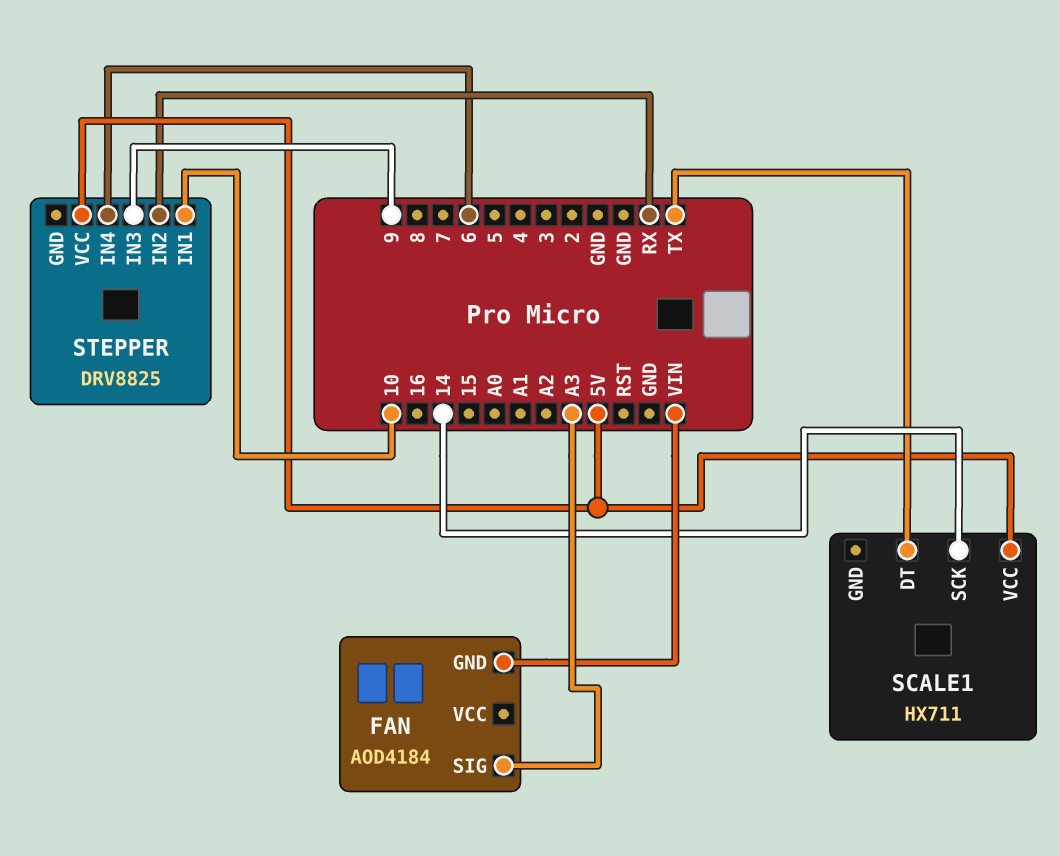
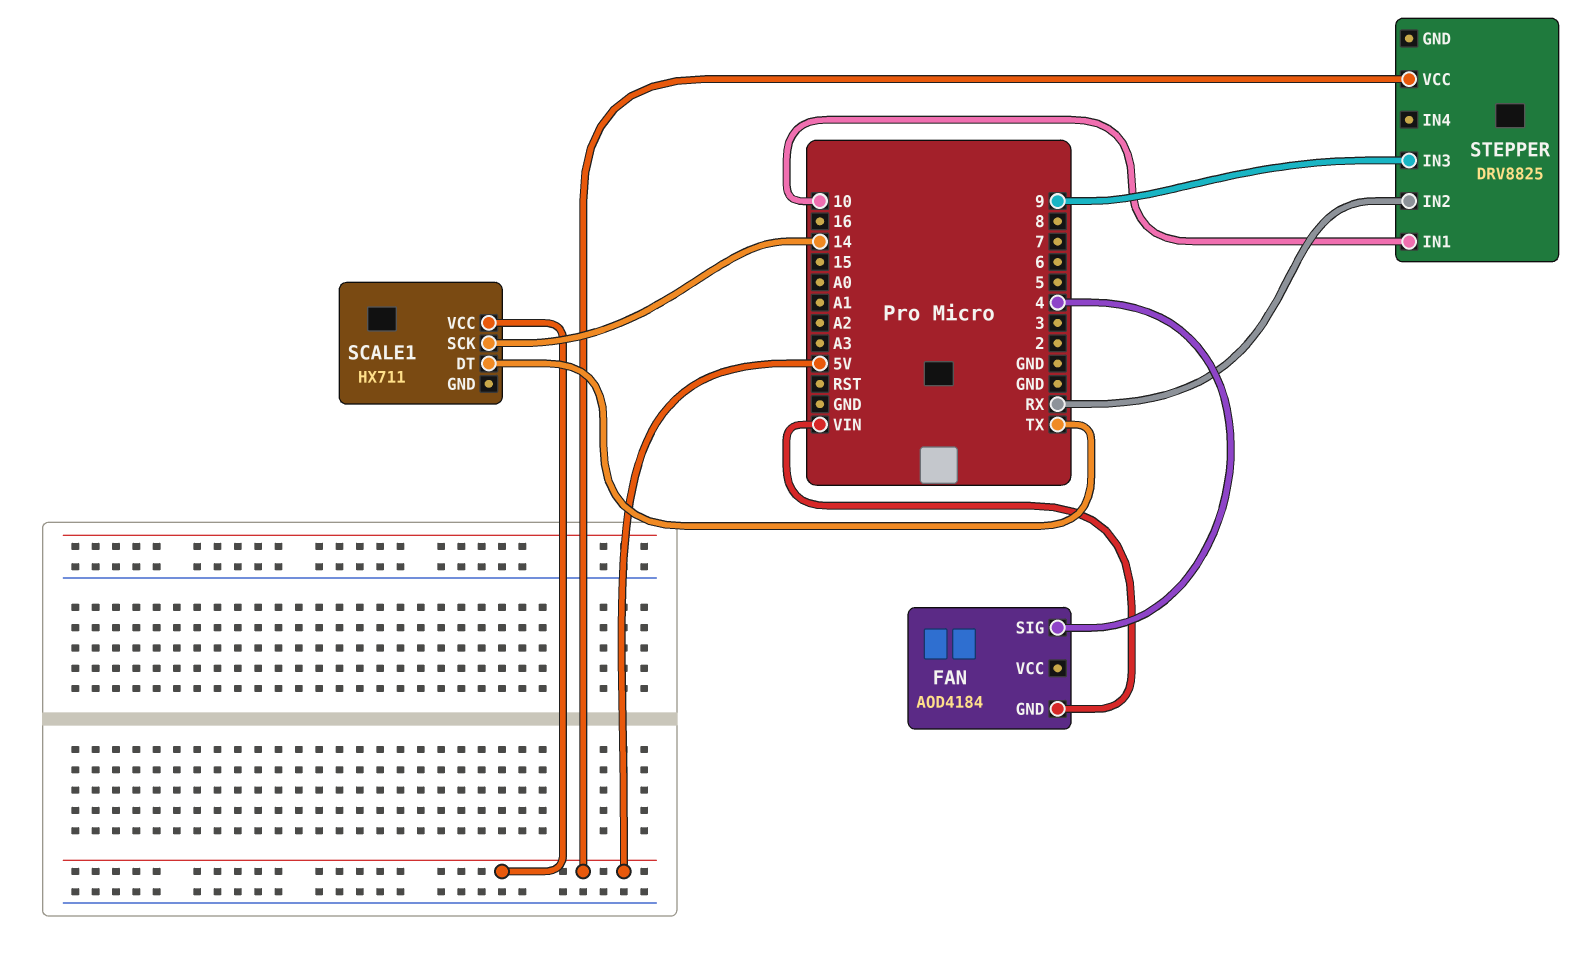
FAN pin SIG: A3 -> 4
STEPPER pin IN4: 6 -> none

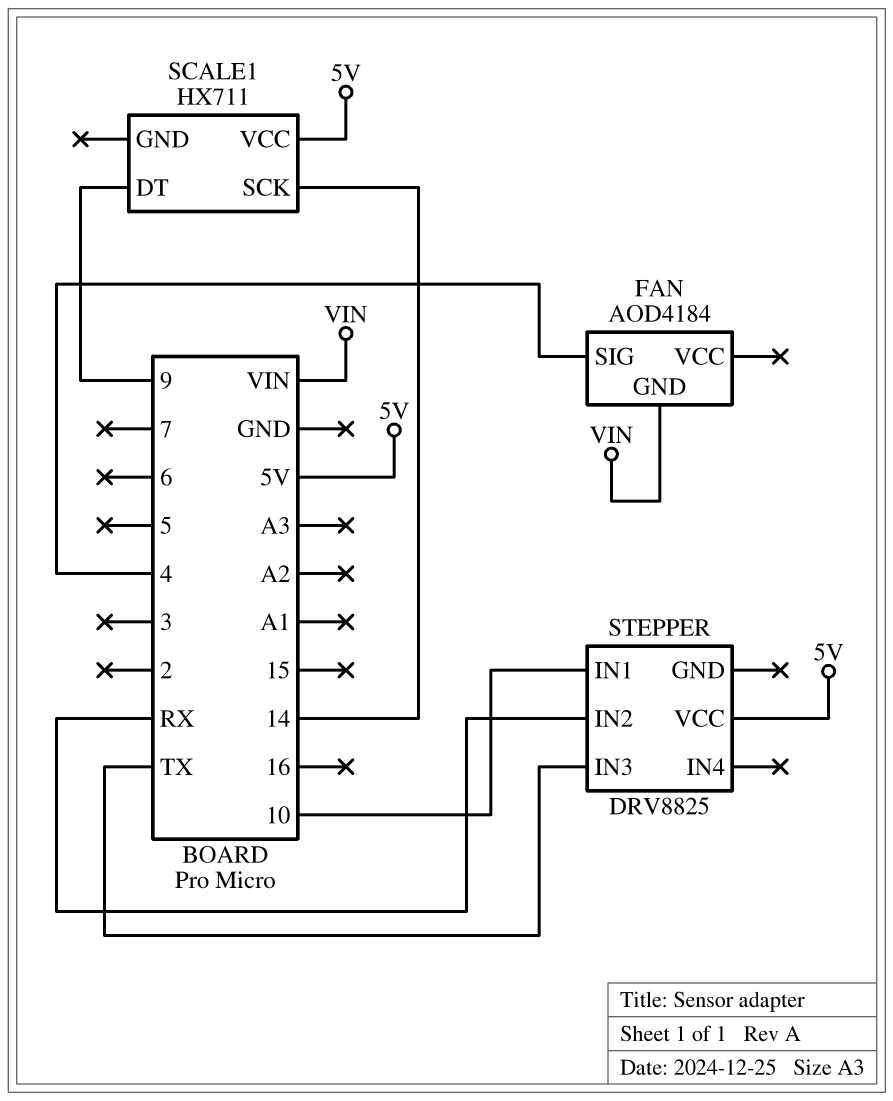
SCALE1 pin DT: TX -> 9
STEPPER pin IN3: 9 -> TX

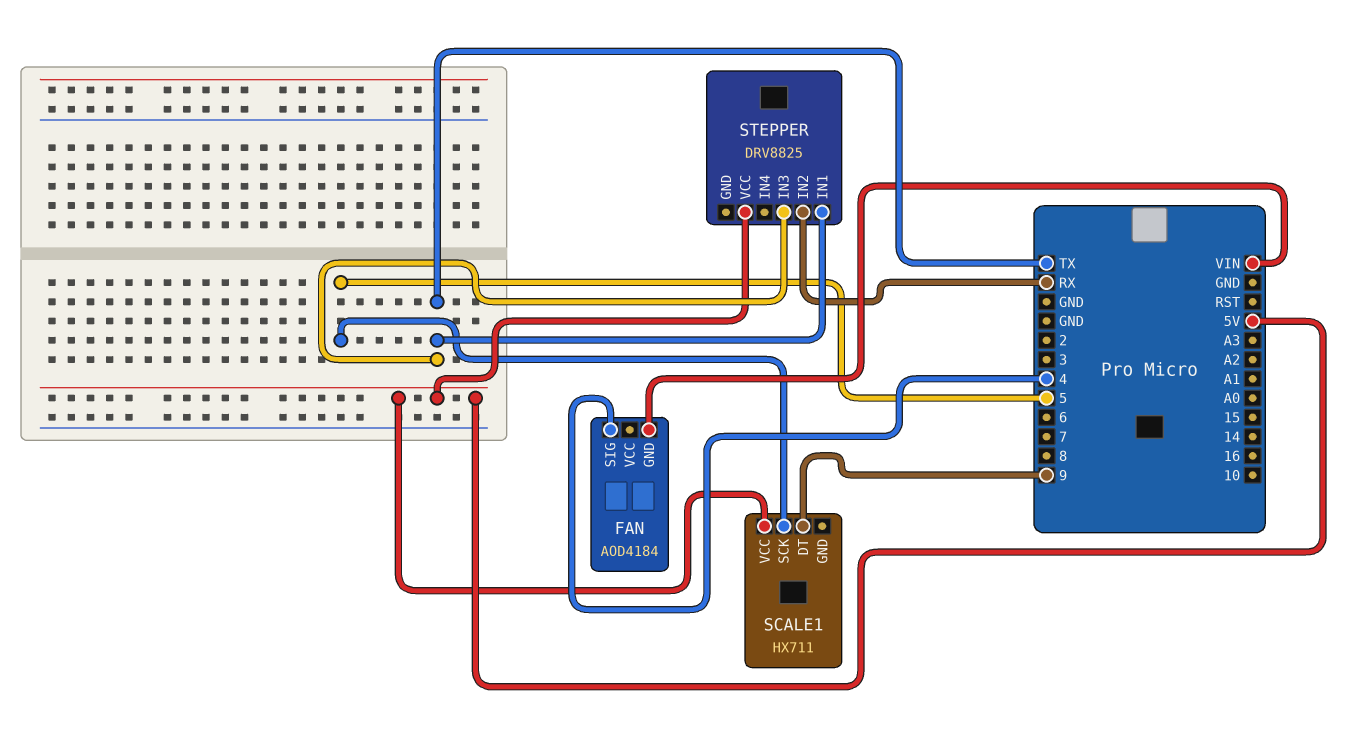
SCALE1 pin SCK: 14 -> 5
STEPPER pin IN1: 10 -> TX

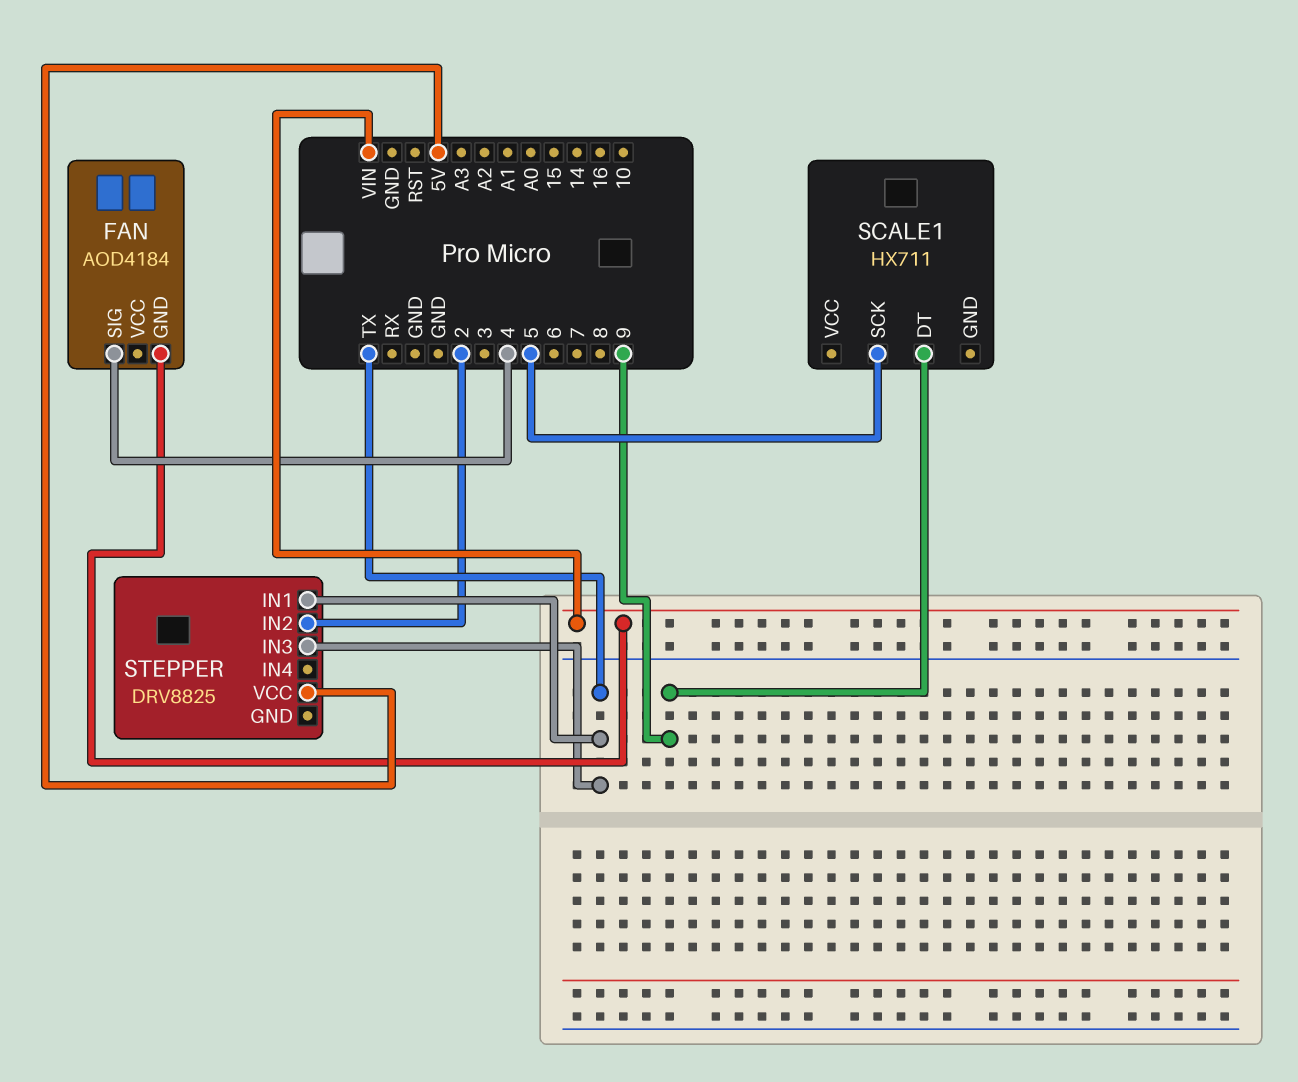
SCALE1 pin VCC: 5V -> none
STEPPER pin IN2: RX -> 2

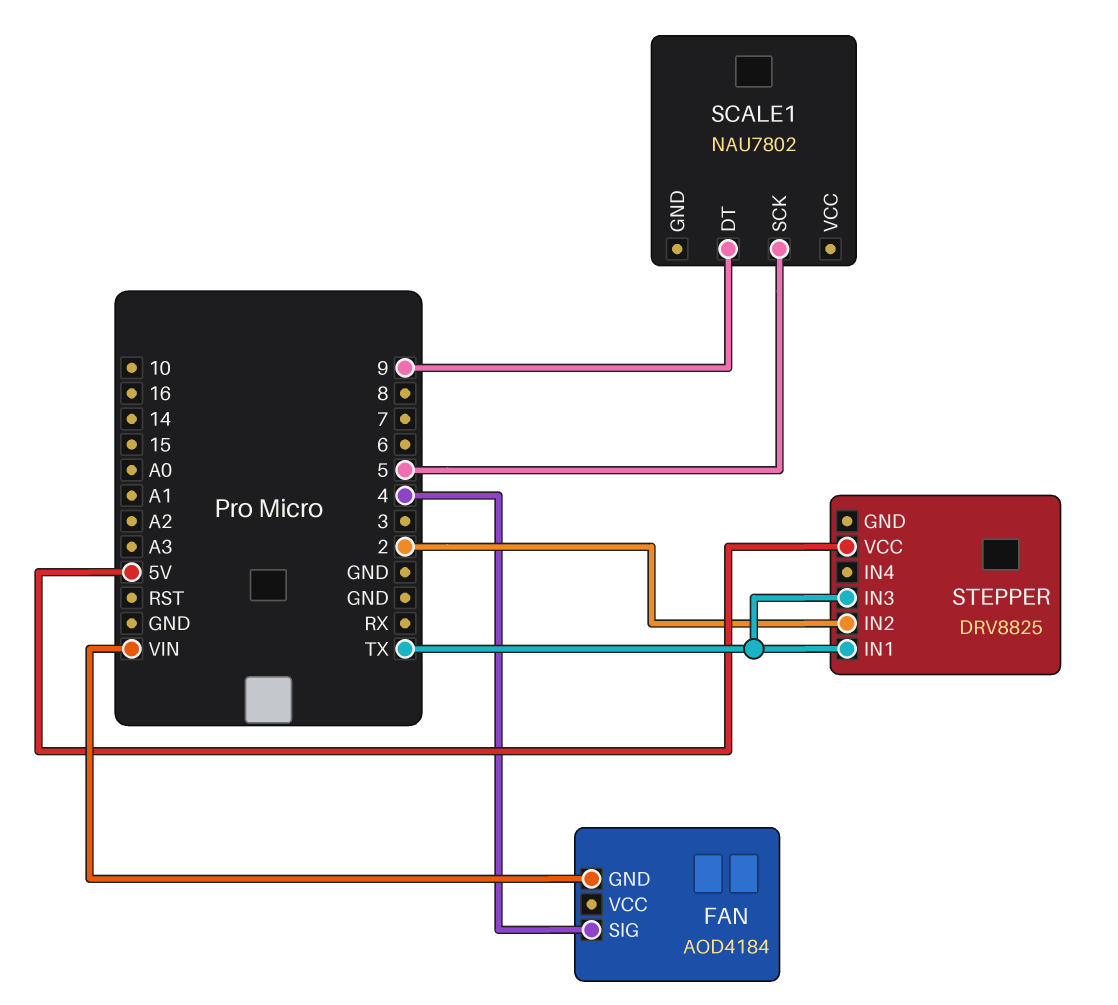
SCALE1: HX711 -> NAU7802

